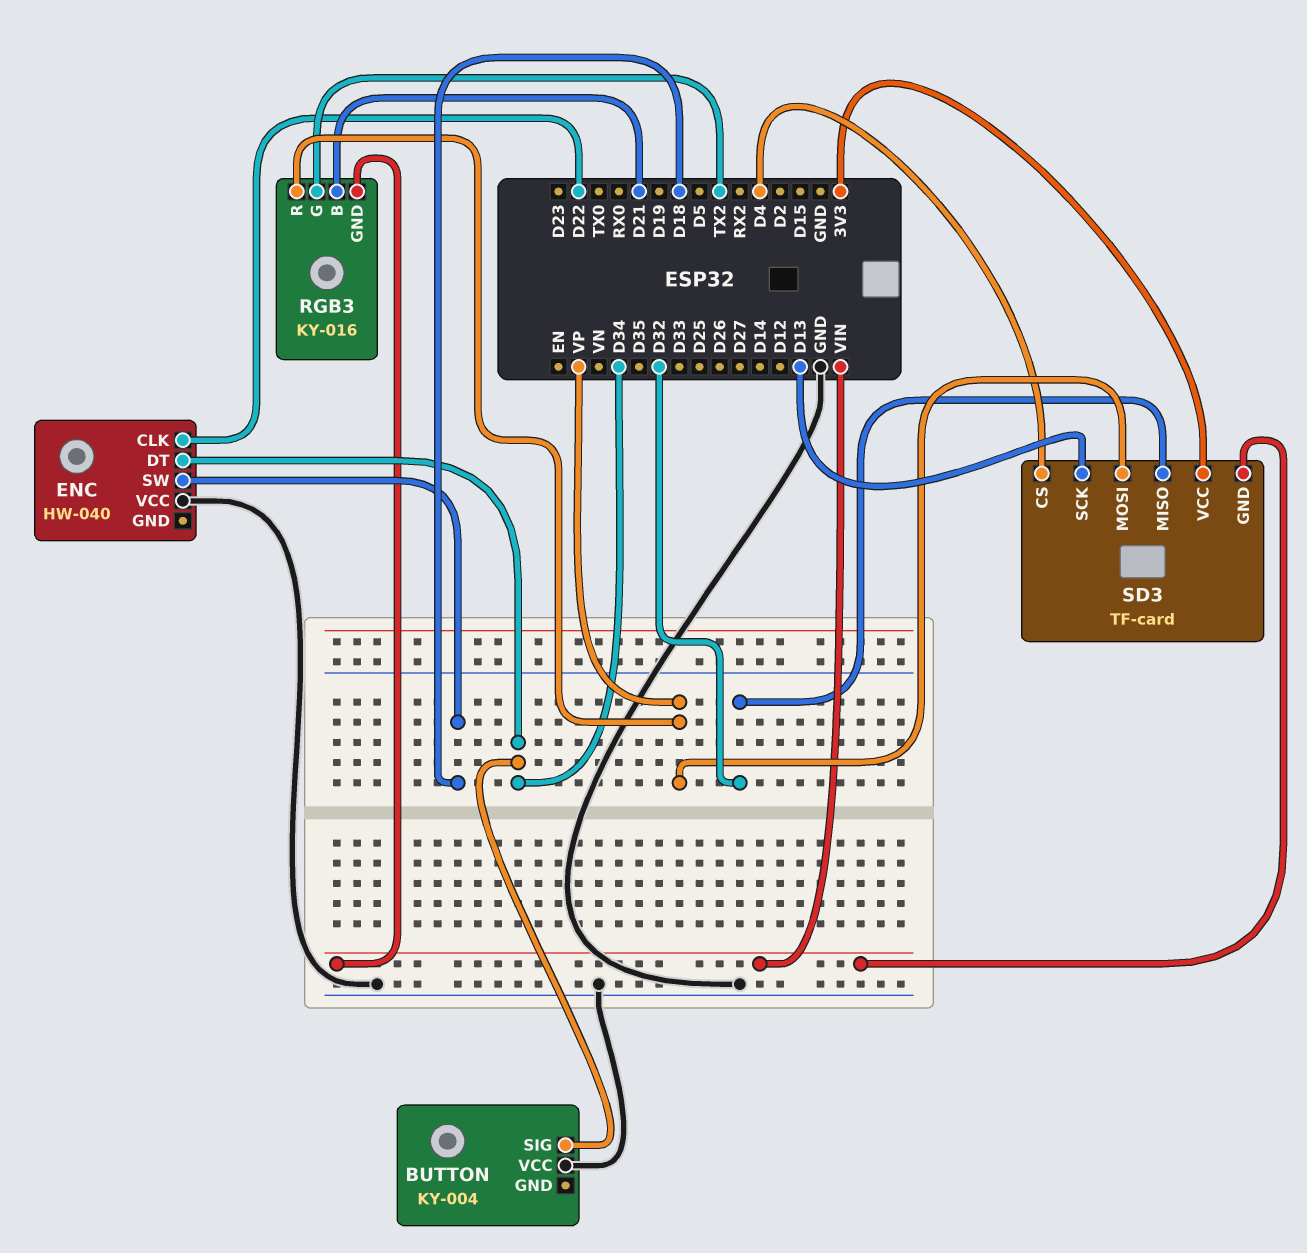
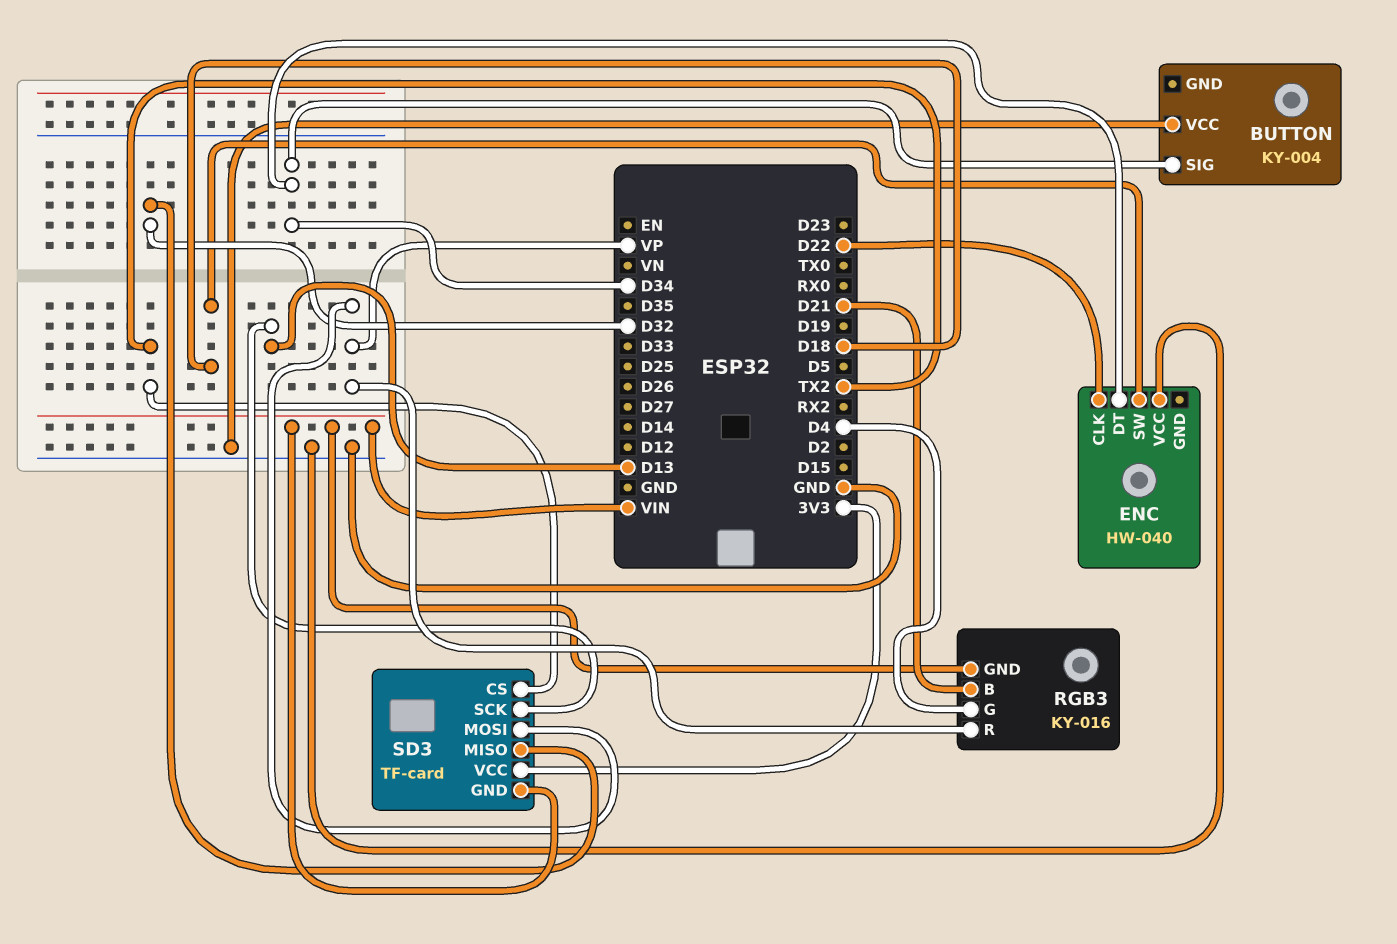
RGB3 pin G: TX2 -> D4
SD3 pin CS: D4 -> TX2

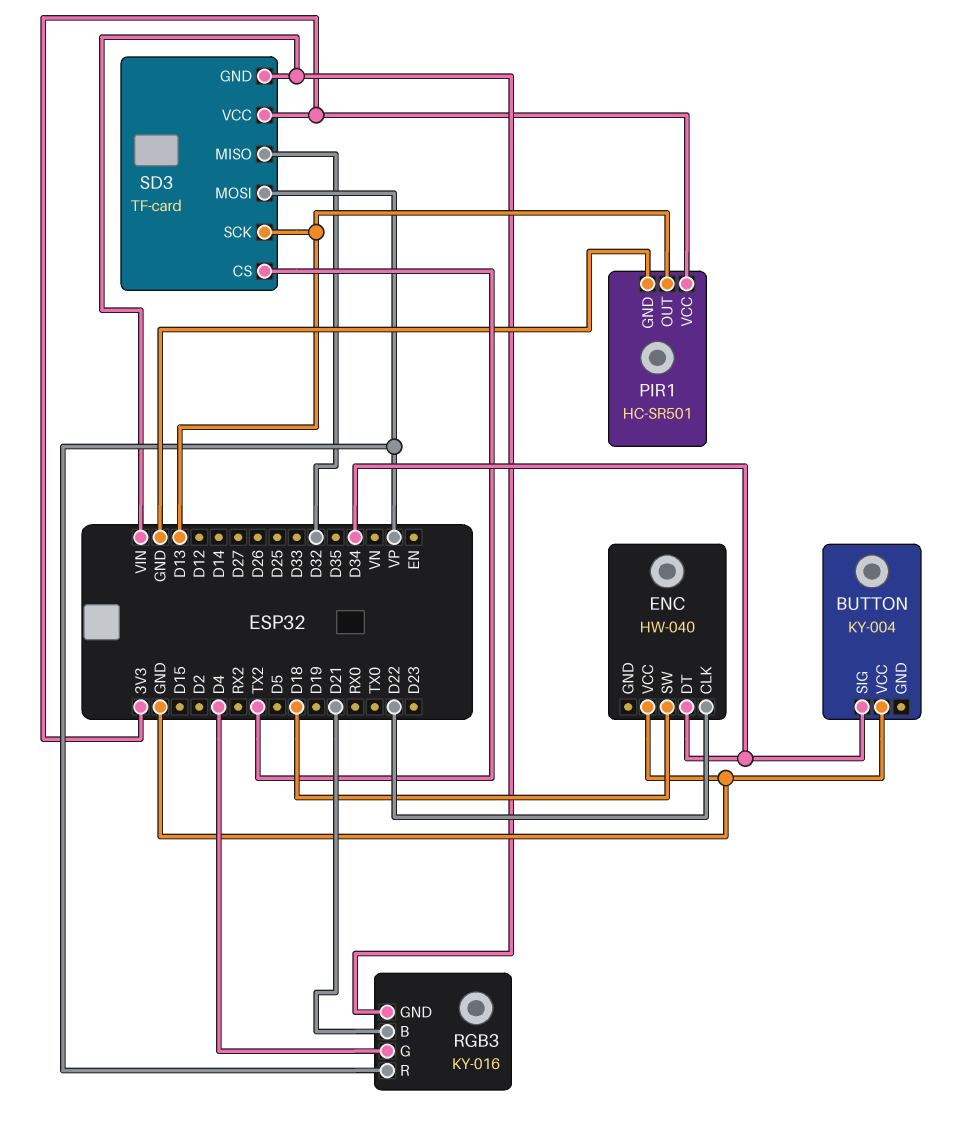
PIR1: none -> HC-SR501
PIR1 pin GND: none -> GND
PIR1 pin OUT: none -> D13
PIR1 pin VCC: none -> 3V3

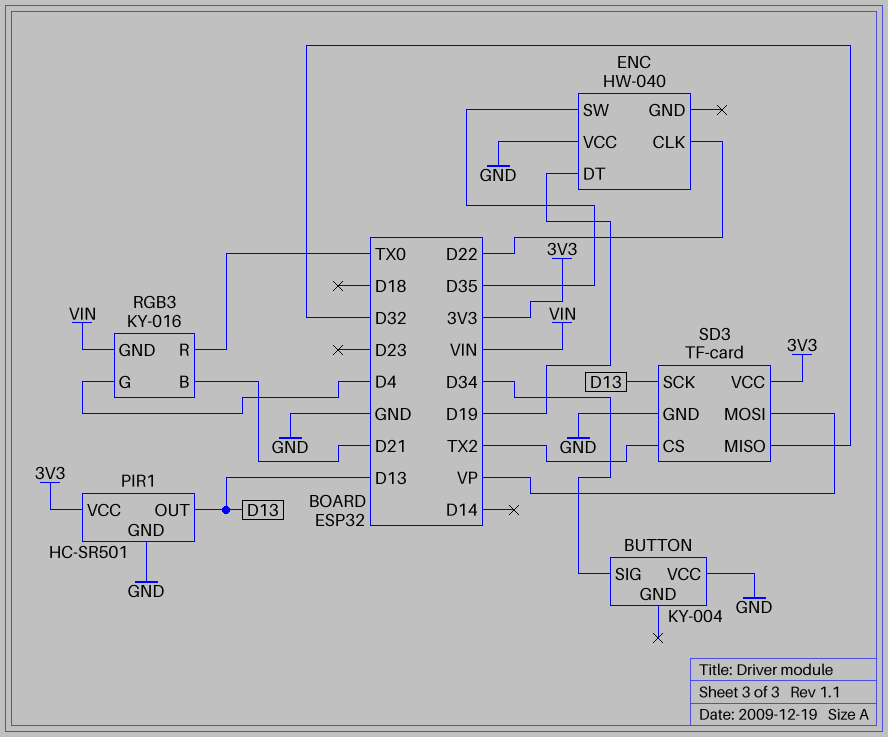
ENC pin DT: D34 -> D19
ENC pin SW: D18 -> D35
RGB3 pin R: VP -> TX0
SD3 pin GND: VIN -> GND

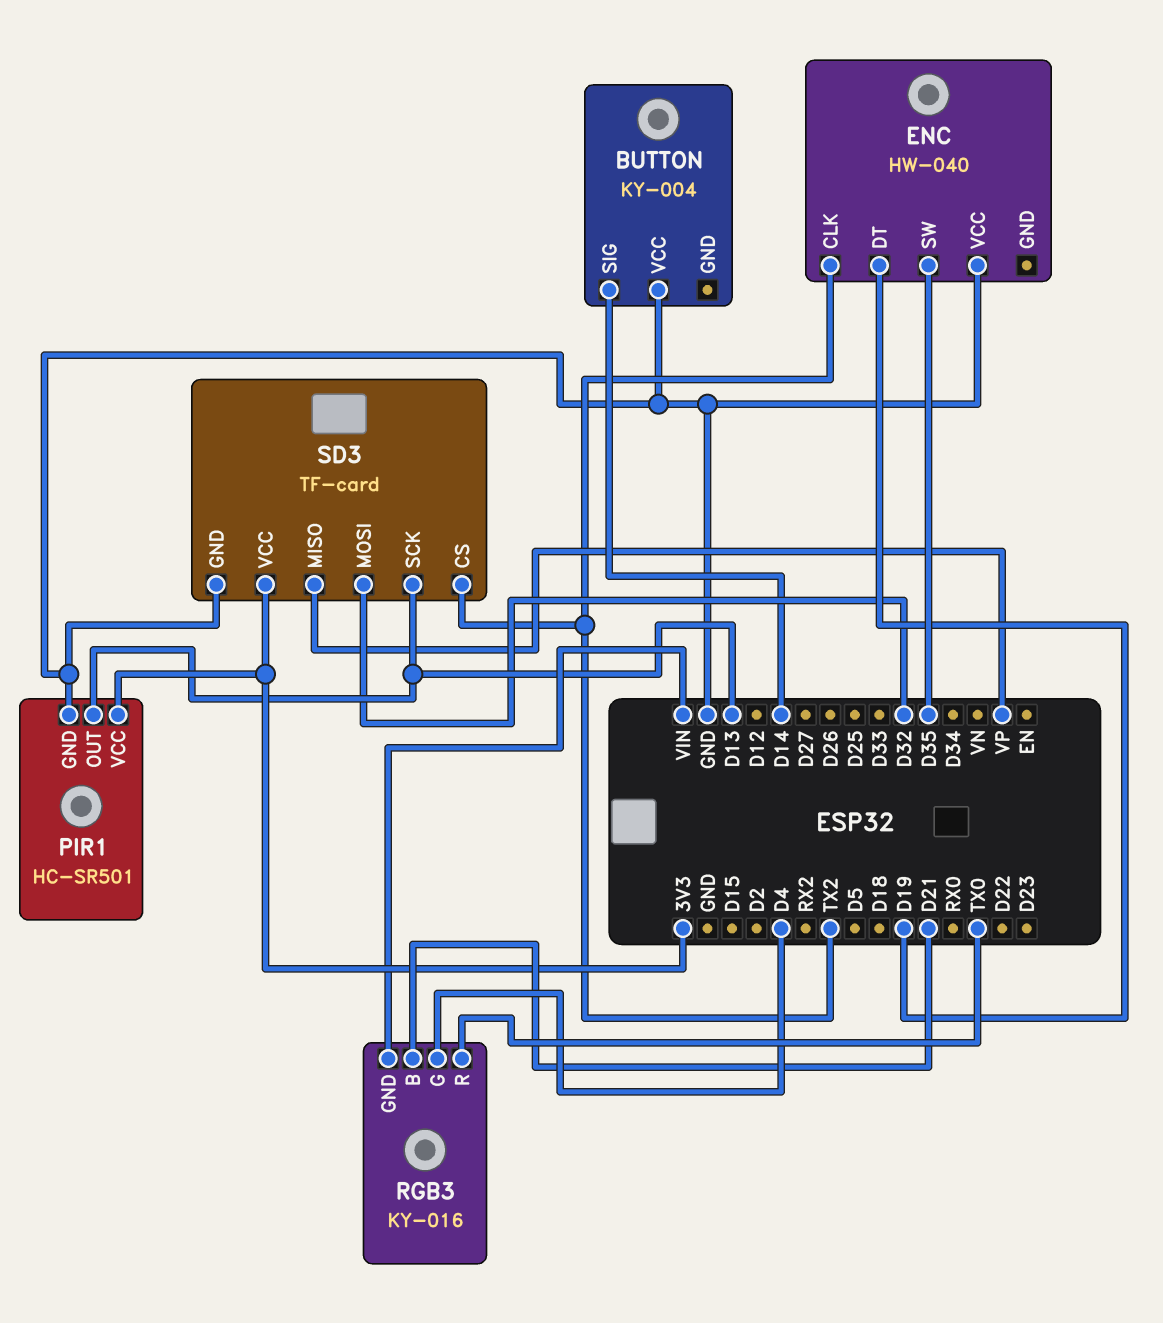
BUTTON pin SIG: D34 -> D14
ENC pin CLK: D22 -> TX2
SD3 pin MISO: D32 -> VP
SD3 pin MOSI: VP -> D32

